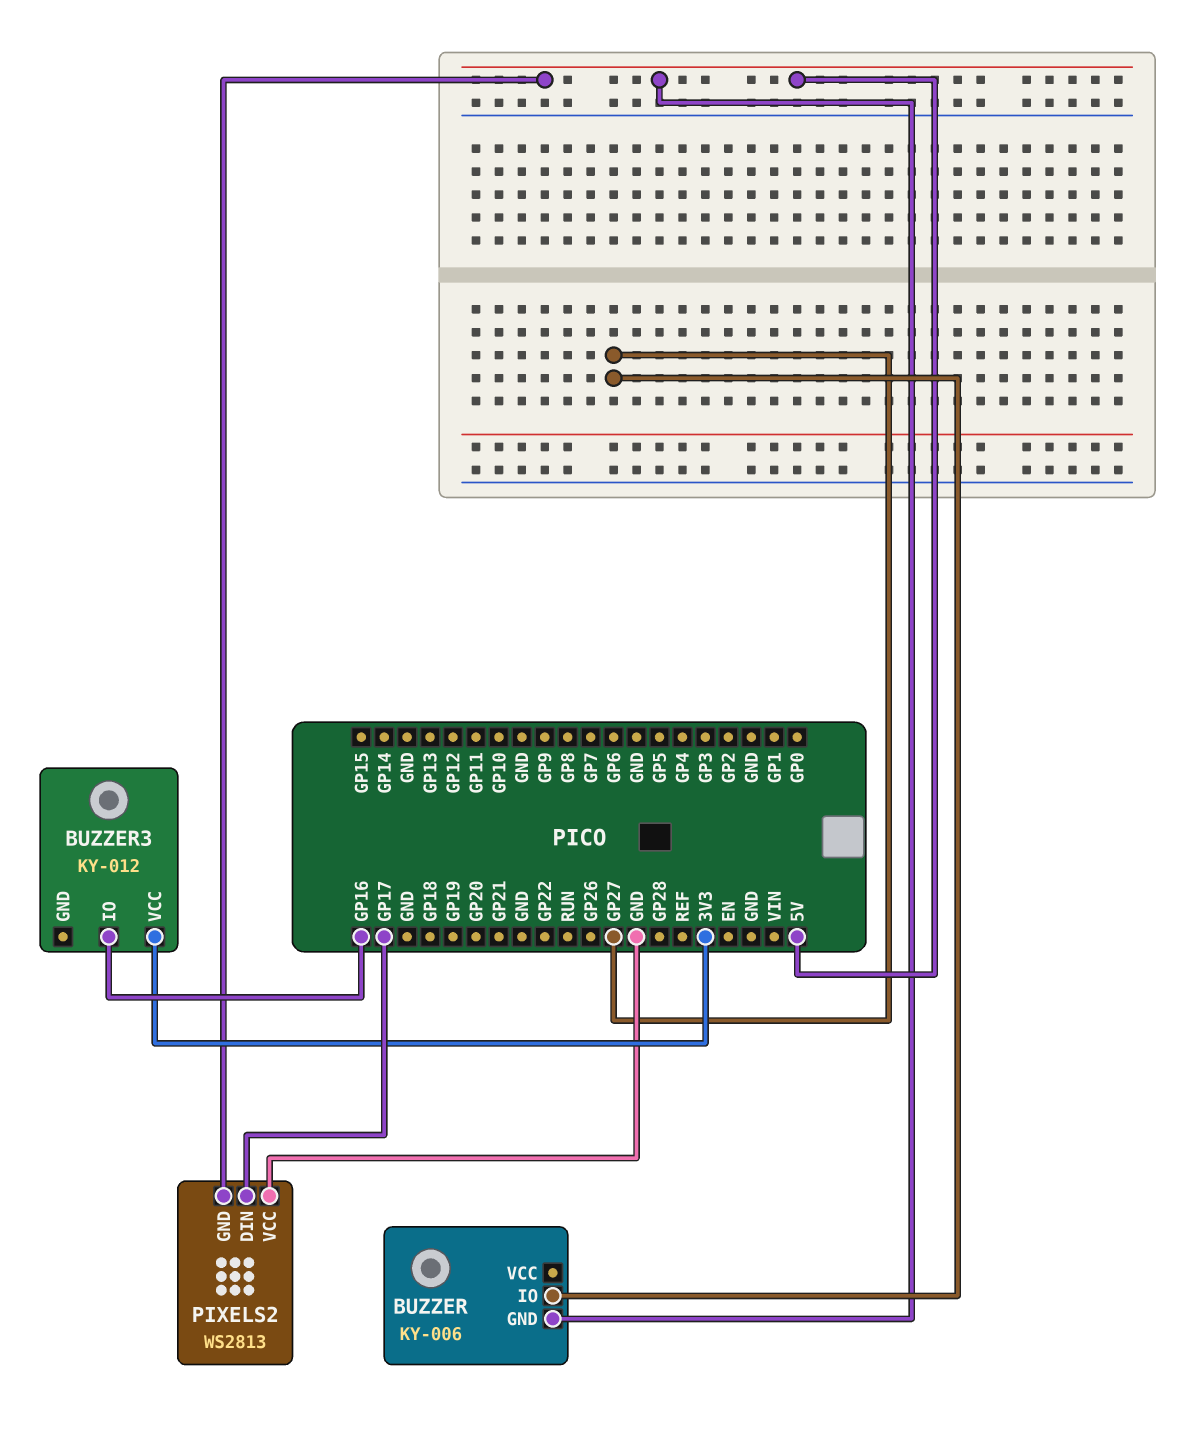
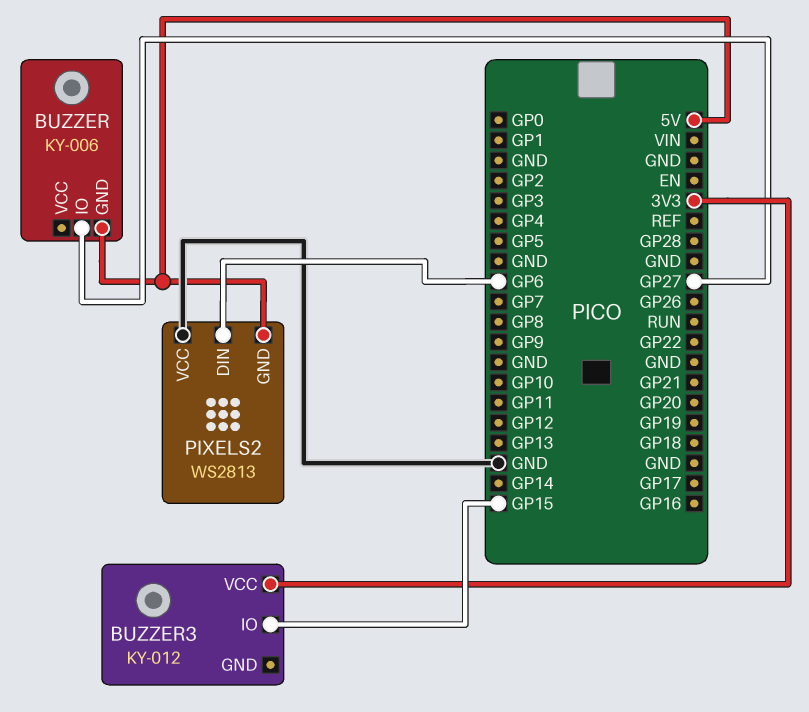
BUZZER3 pin IO: GP16 -> GP15
PIXELS2 pin DIN: GP17 -> GP6

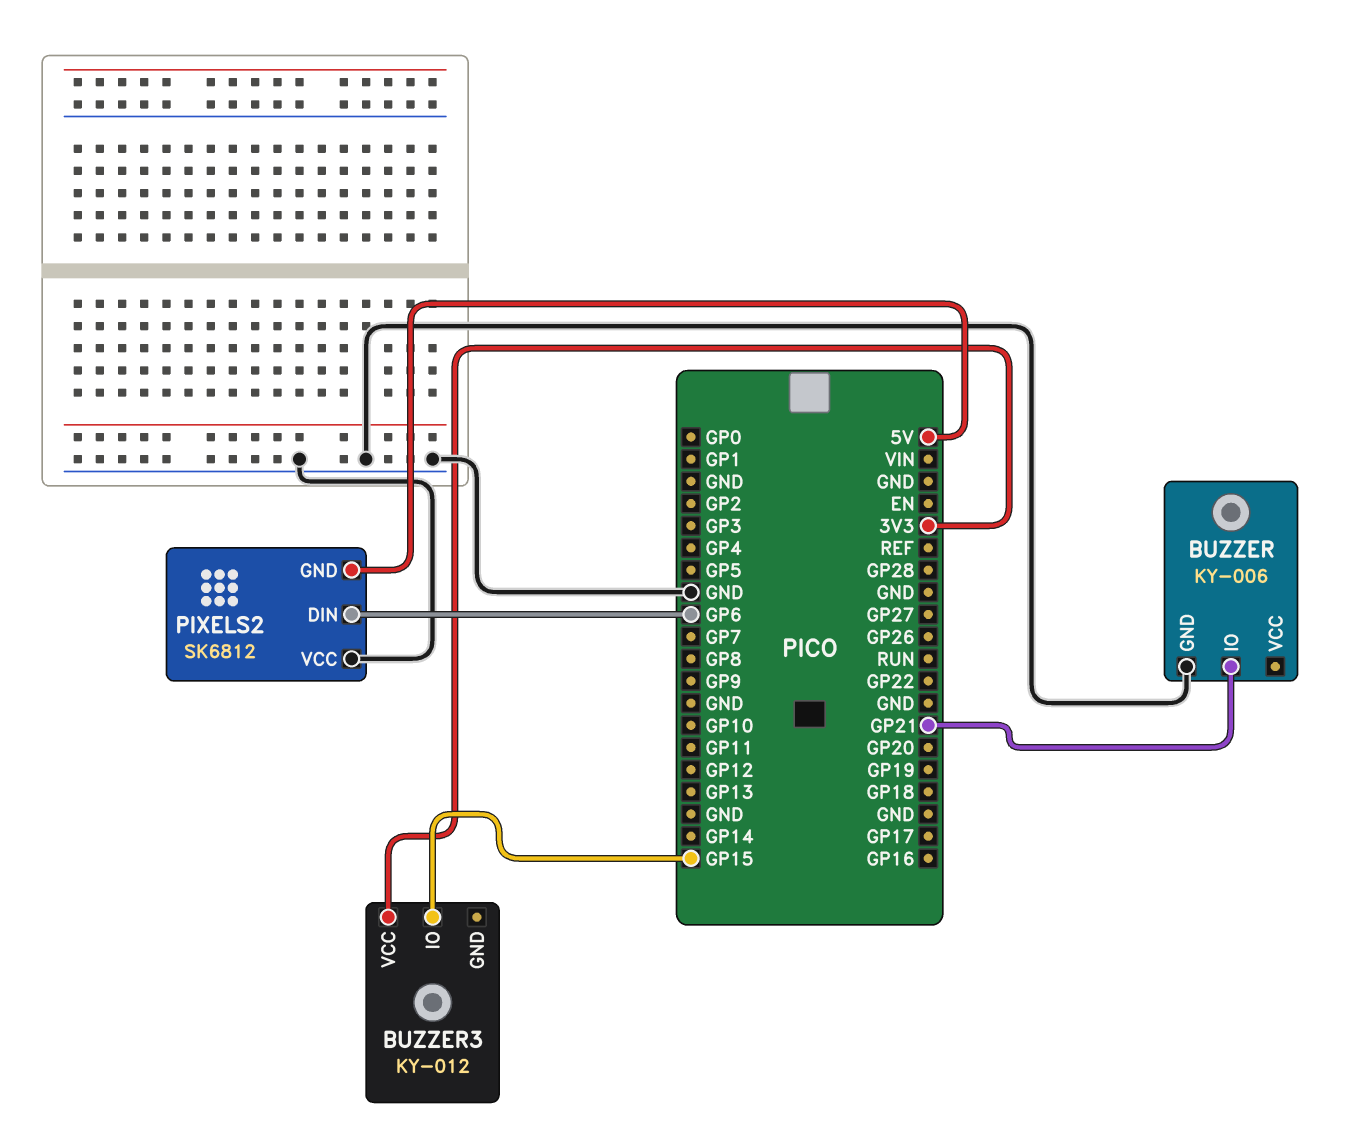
BUZZER pin GND: 5V -> GND
BUZZER pin IO: GP27 -> GP21
PIXELS2: WS2813 -> SK6812

